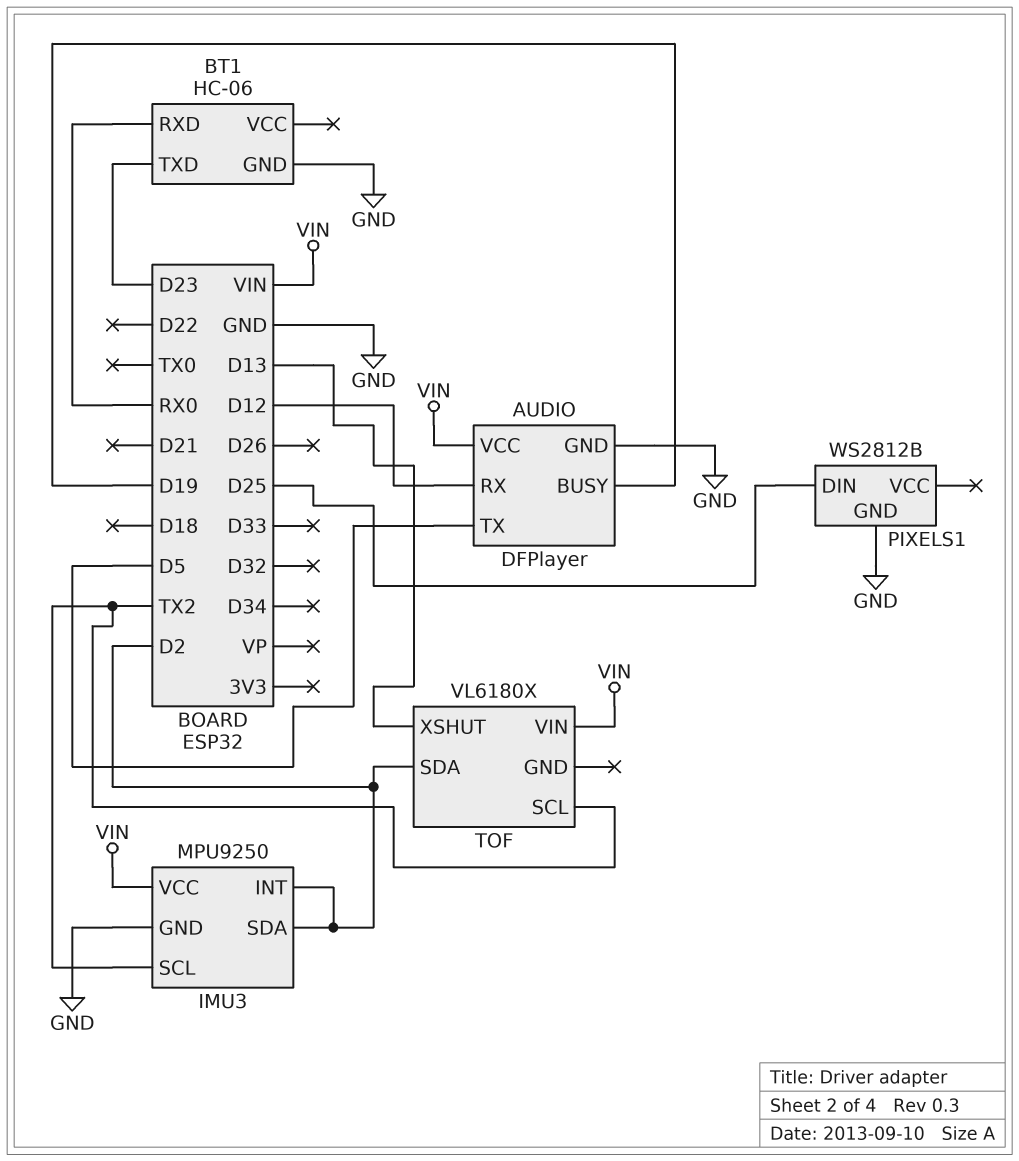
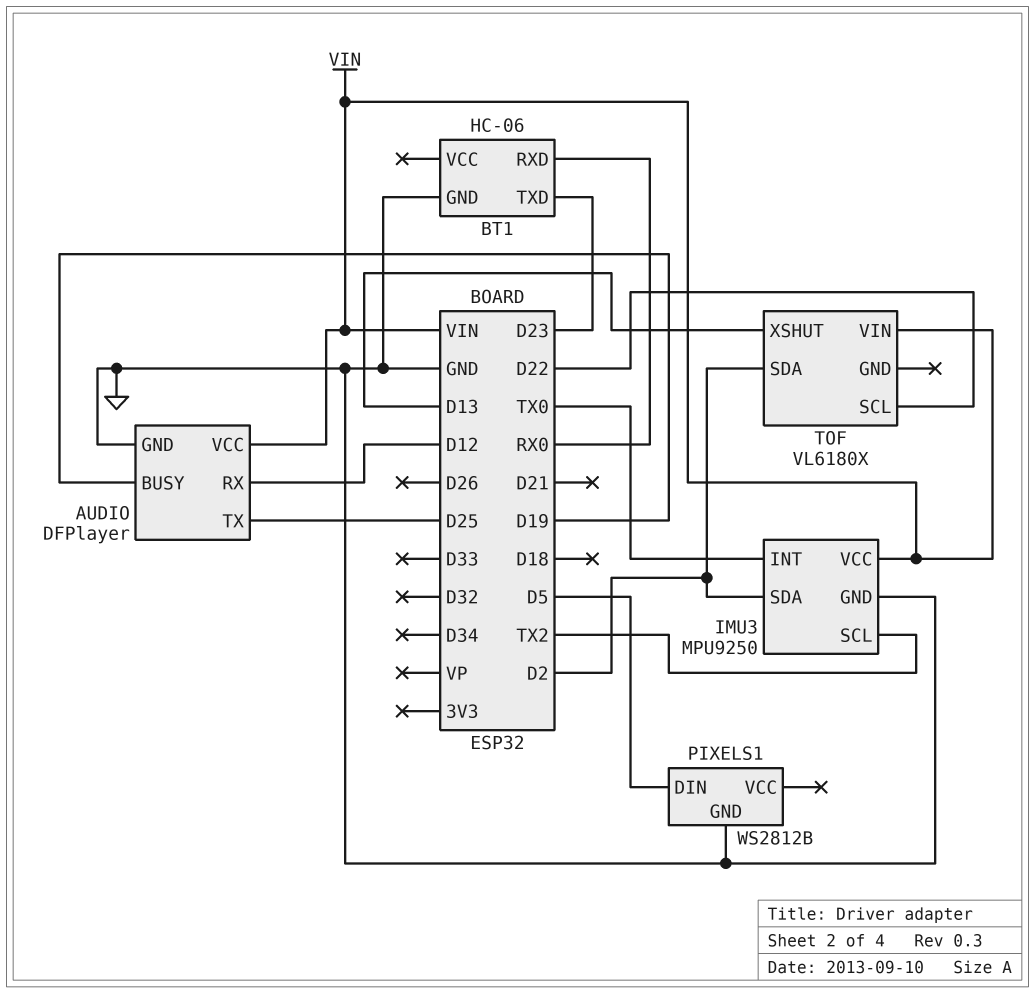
AUDIO pin TX: D5 -> D25
IMU3 pin INT: D2 -> TX0
PIXELS1 pin DIN: D25 -> D5
TOF pin SCL: TX2 -> D22

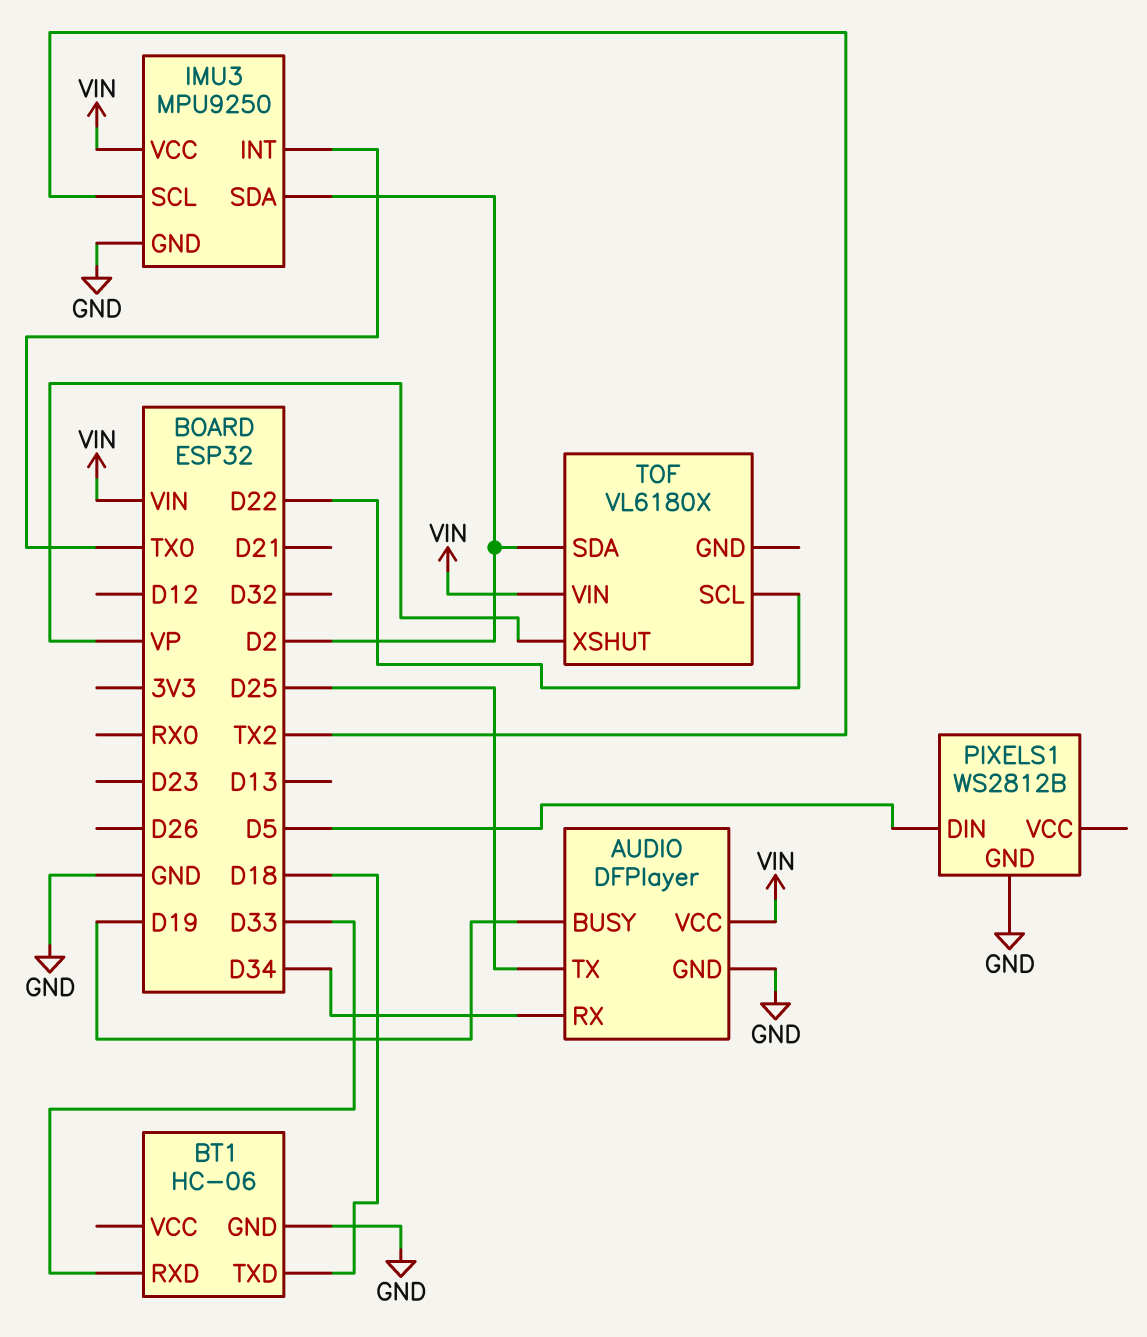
AUDIO pin RX: D12 -> D34
BT1 pin RXD: RX0 -> D33
BT1 pin TXD: D23 -> D18
TOF pin XSHUT: D13 -> VP

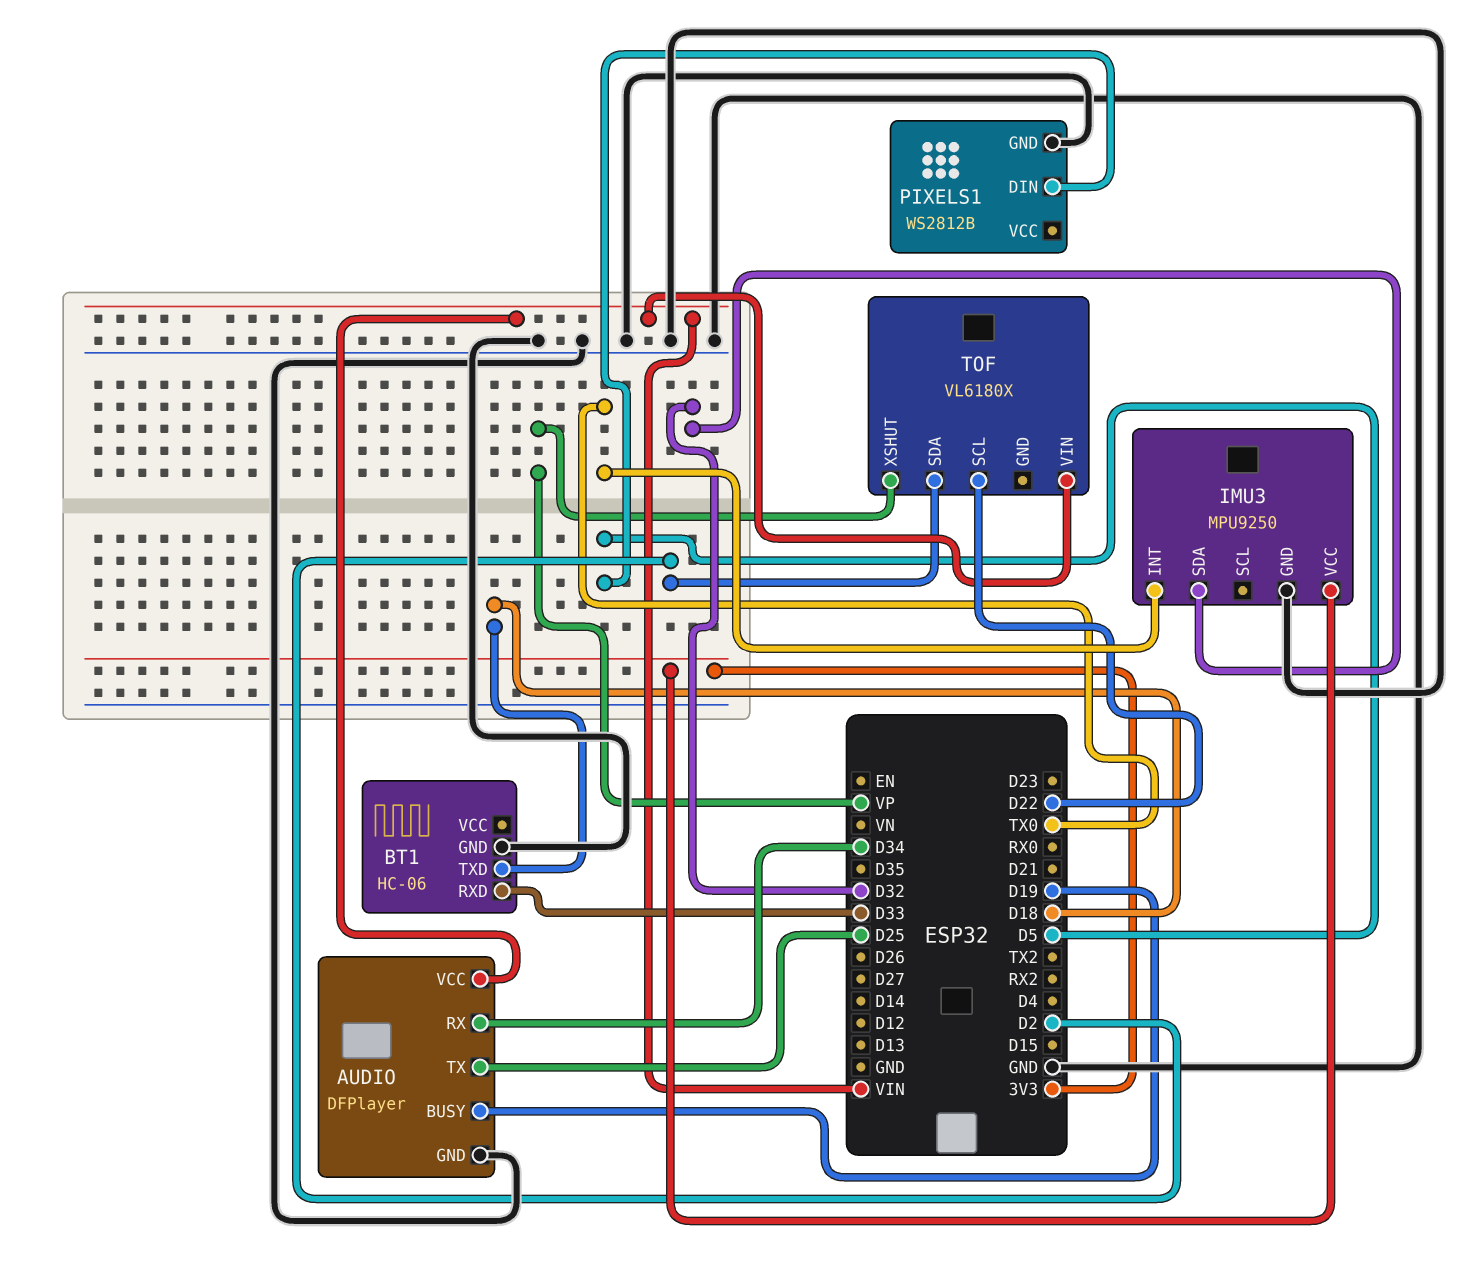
IMU3 pin SCL: TX2 -> none
IMU3 pin SDA: D2 -> D32
IMU3 pin VCC: VIN -> 3V3

